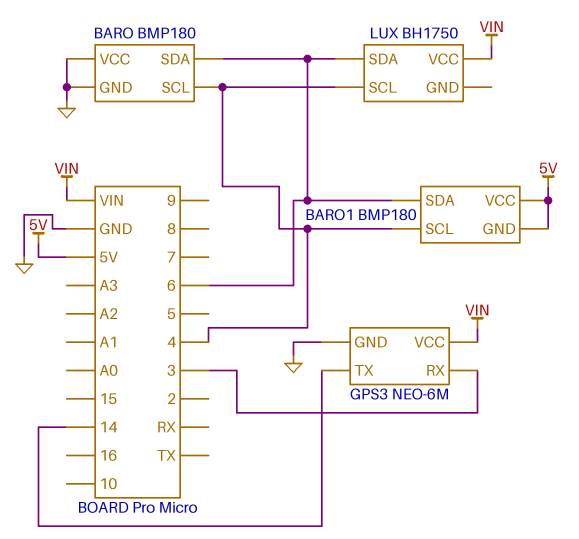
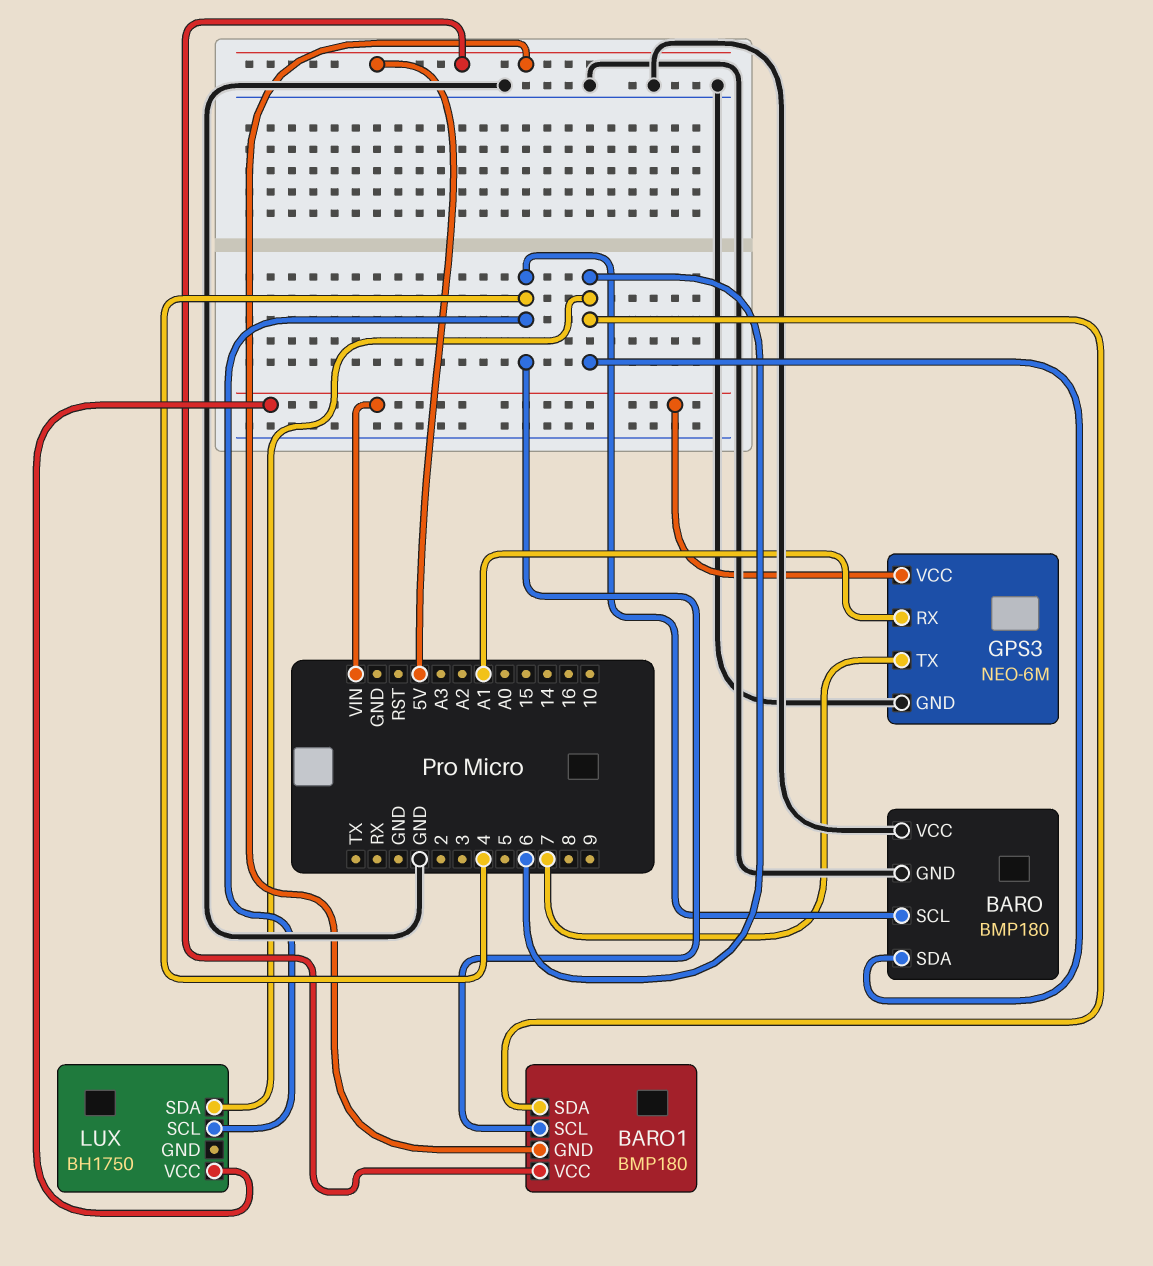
GPS3 pin RX: 3 -> A1
GPS3 pin TX: 14 -> 7

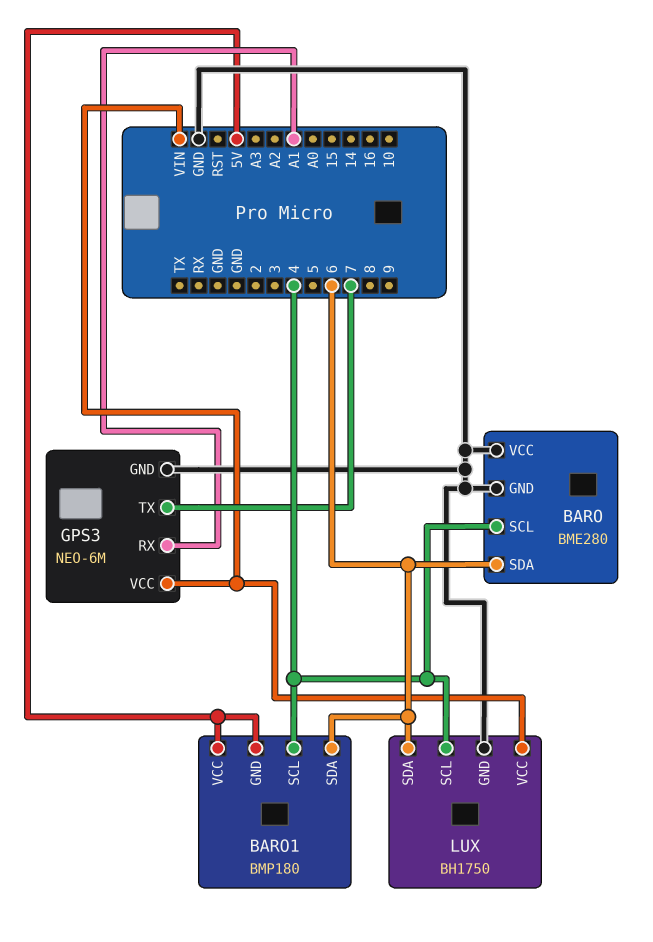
BARO: BMP180 -> BME280
LUX pin GND: none -> GND

